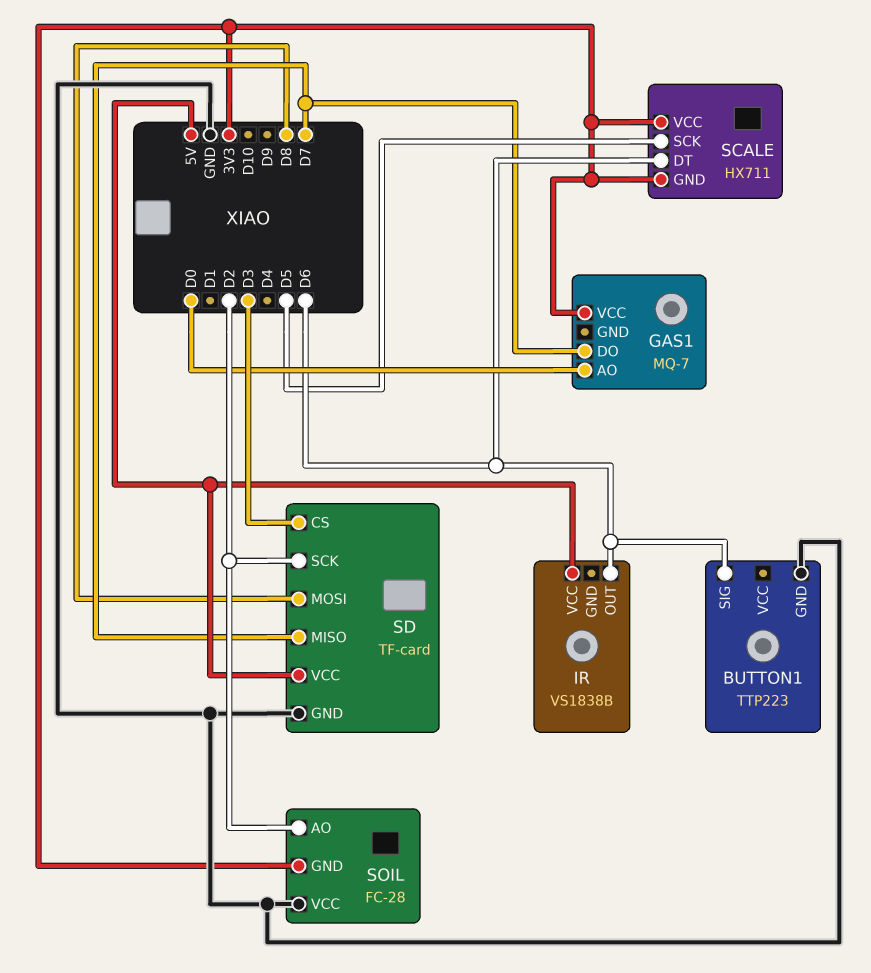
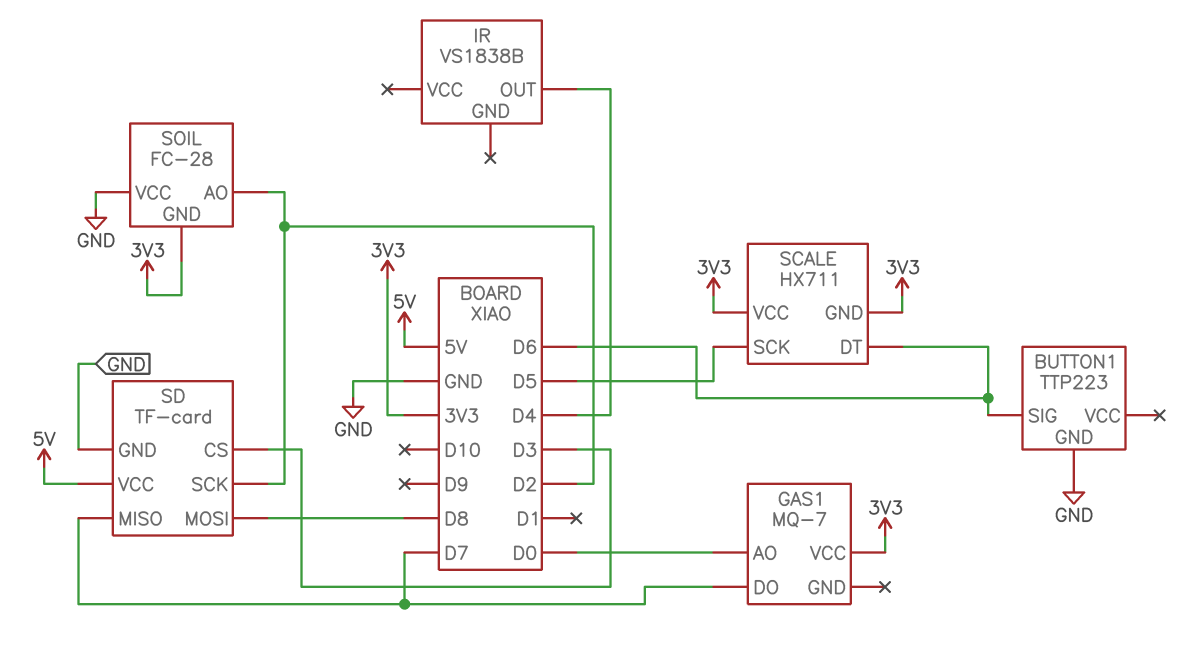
IR pin OUT: D6 -> D4
IR pin VCC: 5V -> none

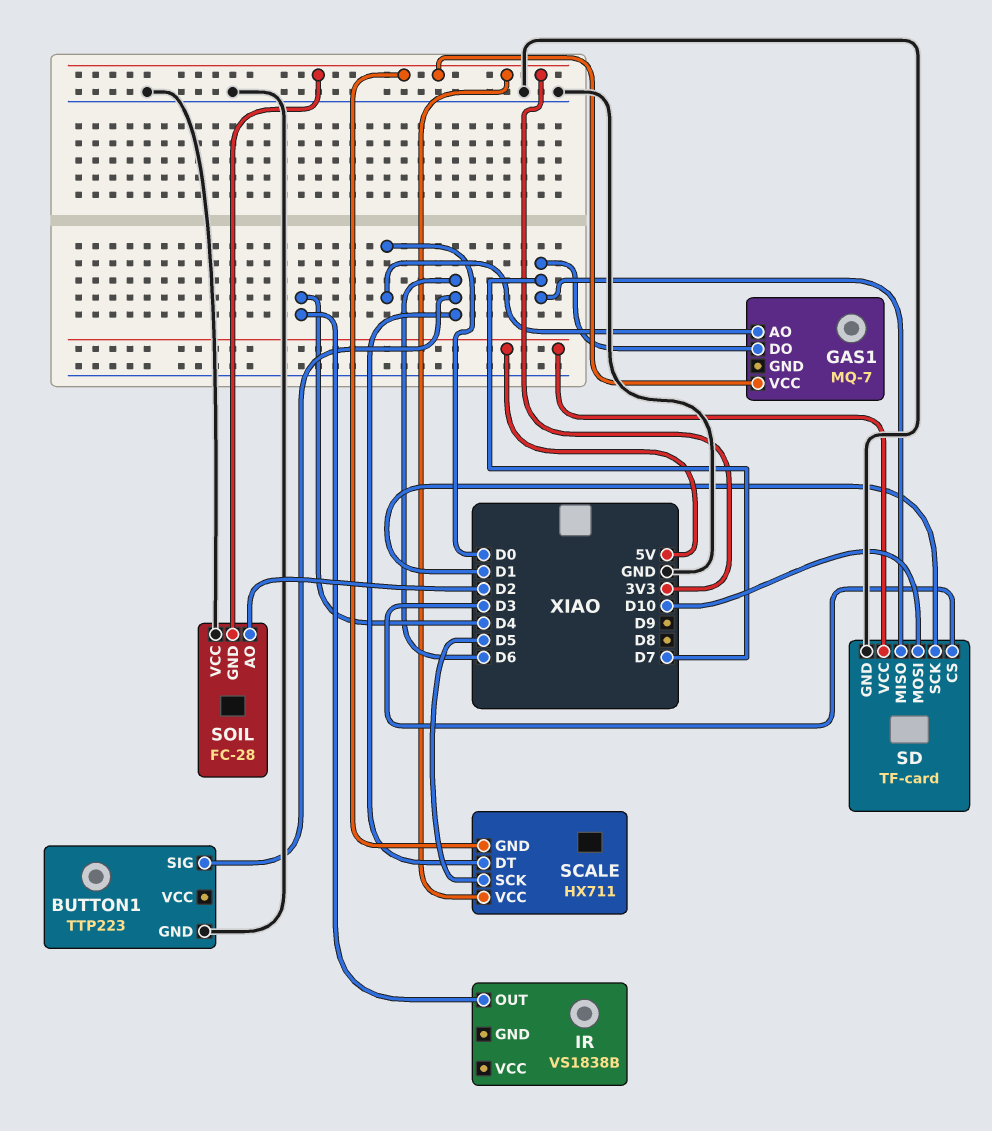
SD pin MOSI: D8 -> D10
SD pin SCK: D2 -> D1

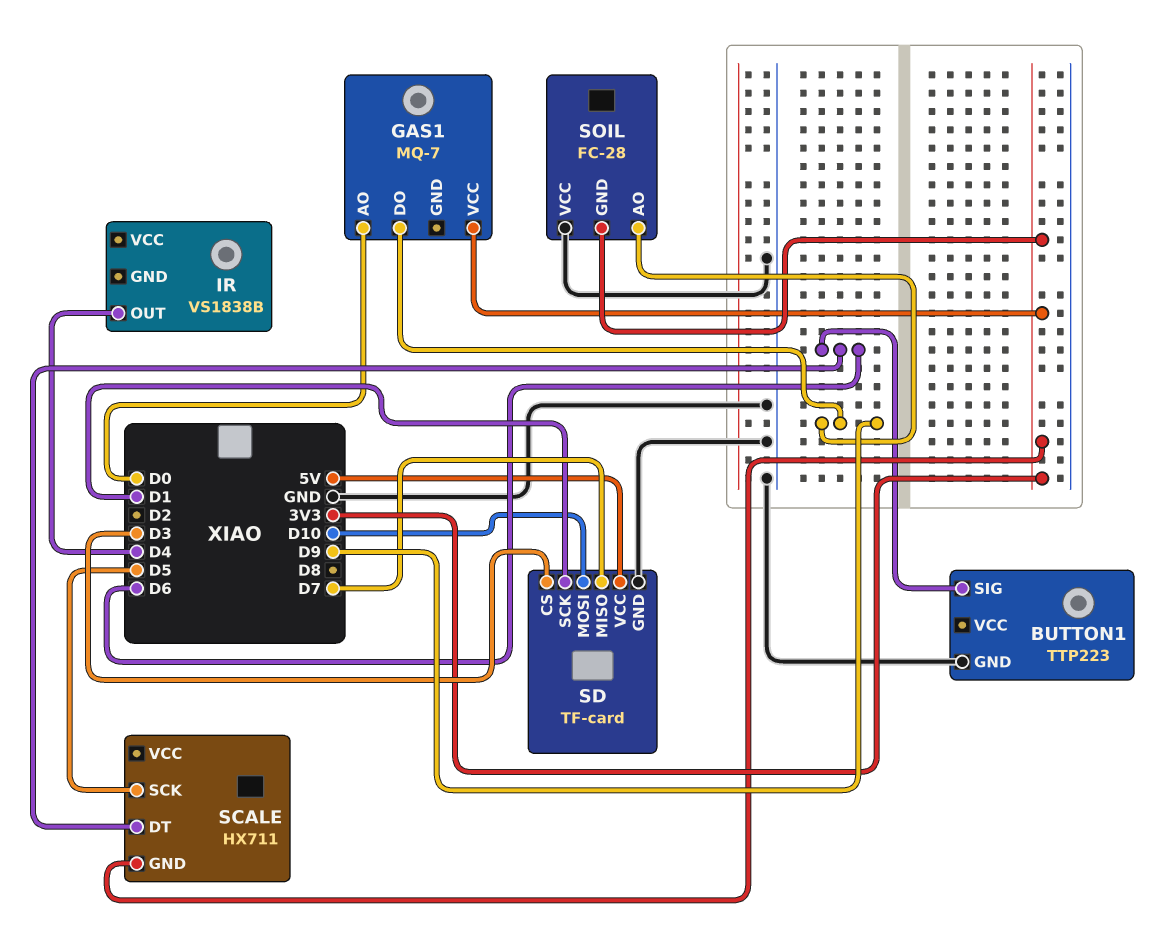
GAS1 pin DO: D7 -> D9
SCALE pin VCC: 3V3 -> none
SOIL pin AO: D2 -> D9

